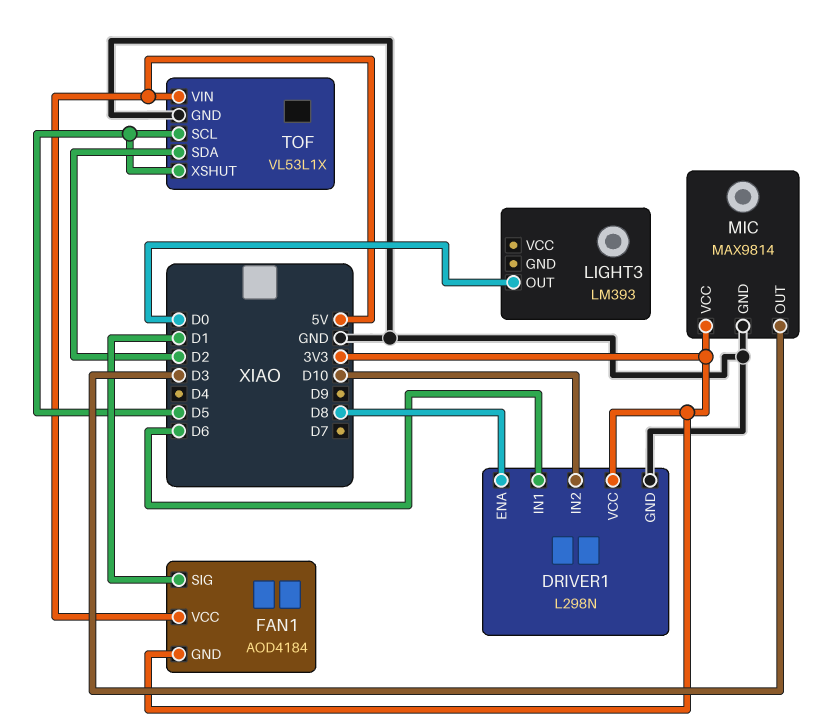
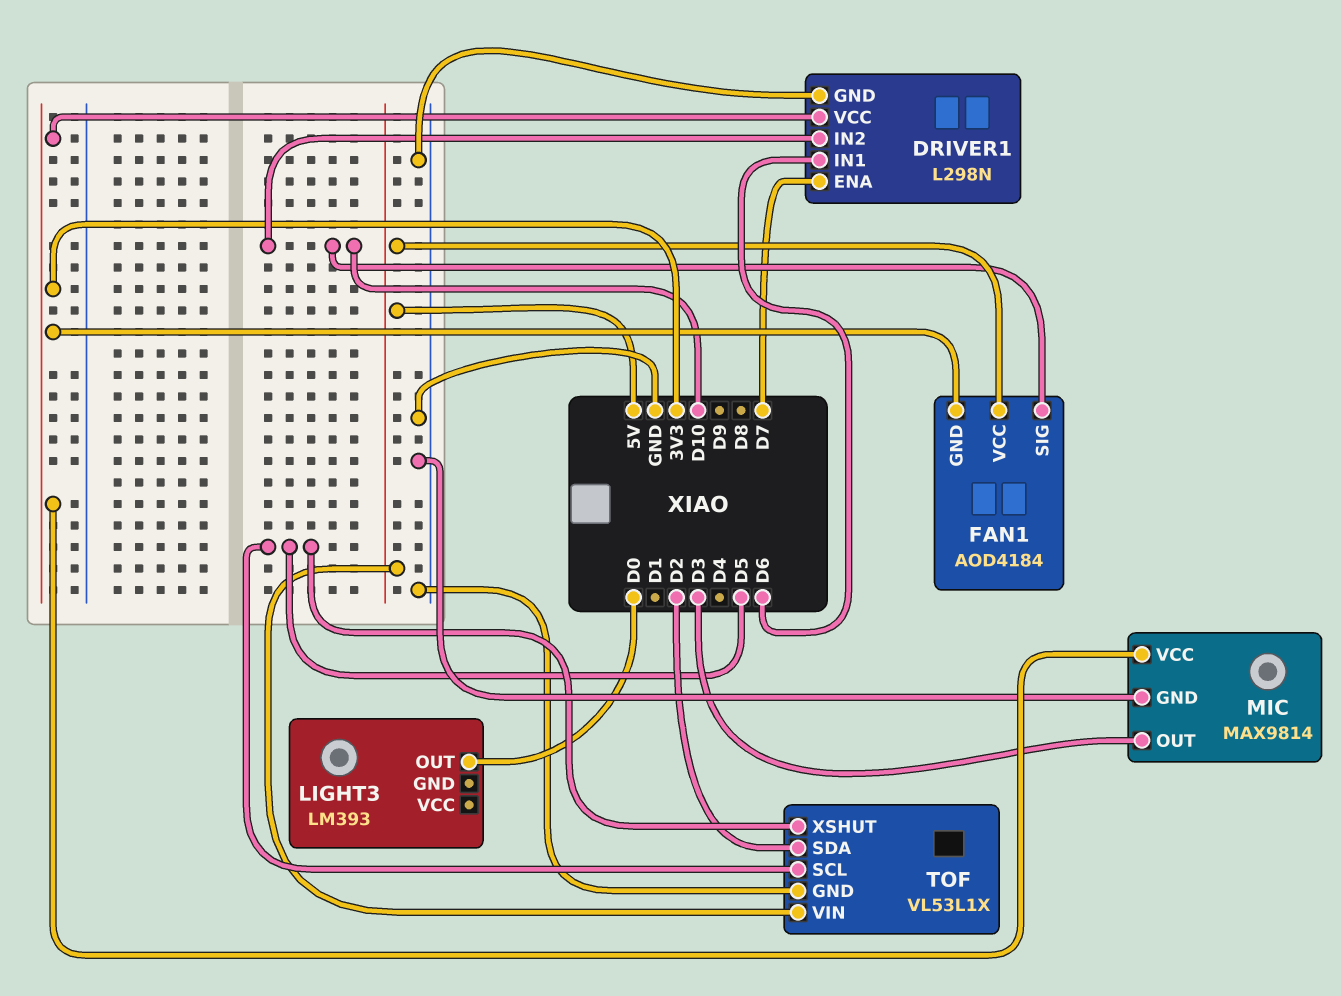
DRIVER1 pin ENA: D8 -> D7
FAN1 pin SIG: D1 -> D10

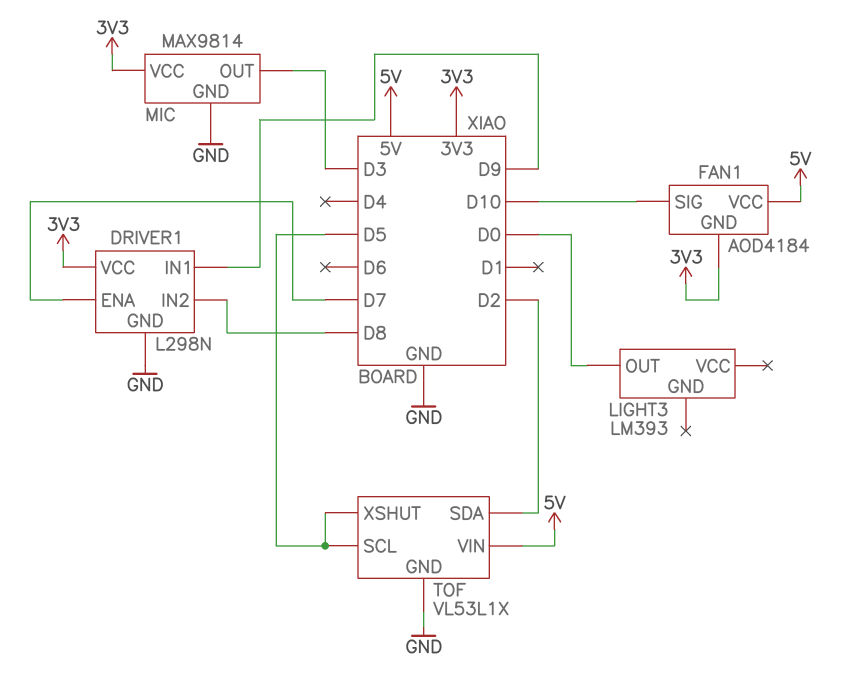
DRIVER1 pin IN1: D6 -> D9
DRIVER1 pin IN2: D10 -> D8

